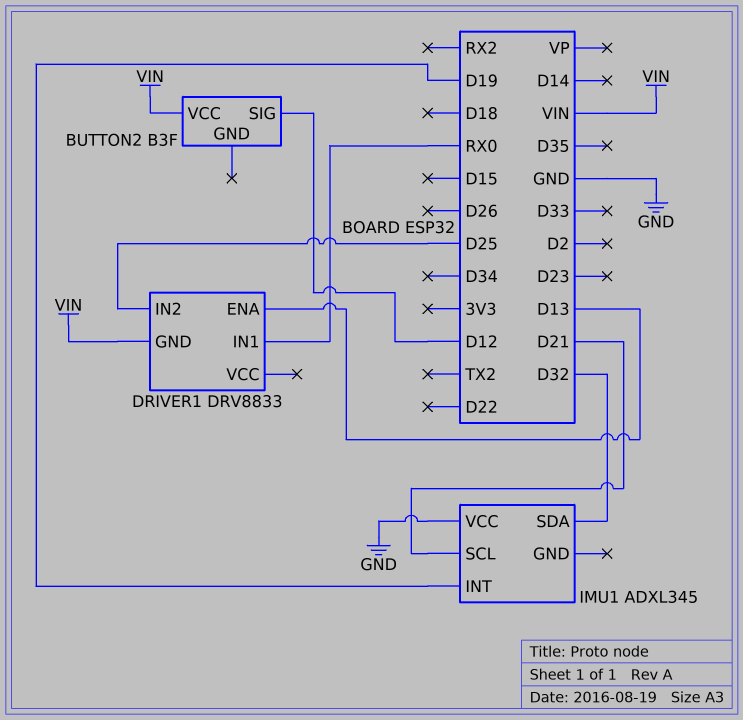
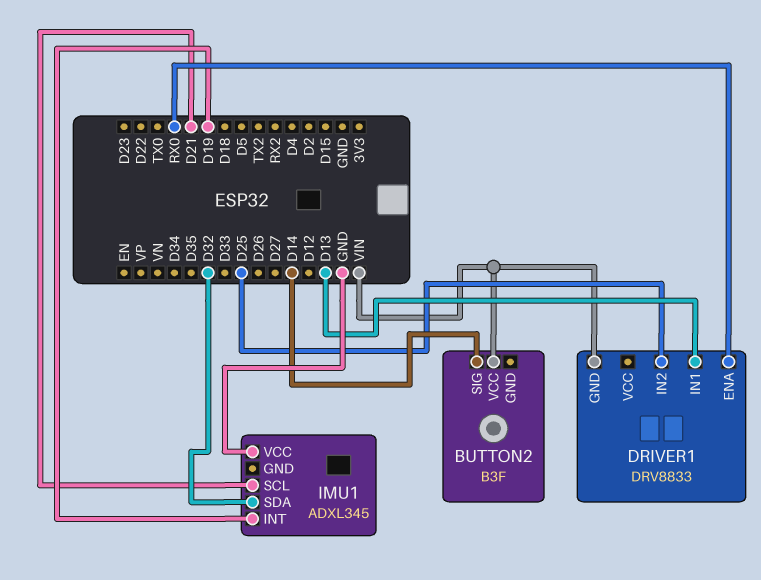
BUTTON2 pin SIG: D12 -> D14
DRIVER1 pin ENA: D13 -> RX0
DRIVER1 pin IN1: RX0 -> D13

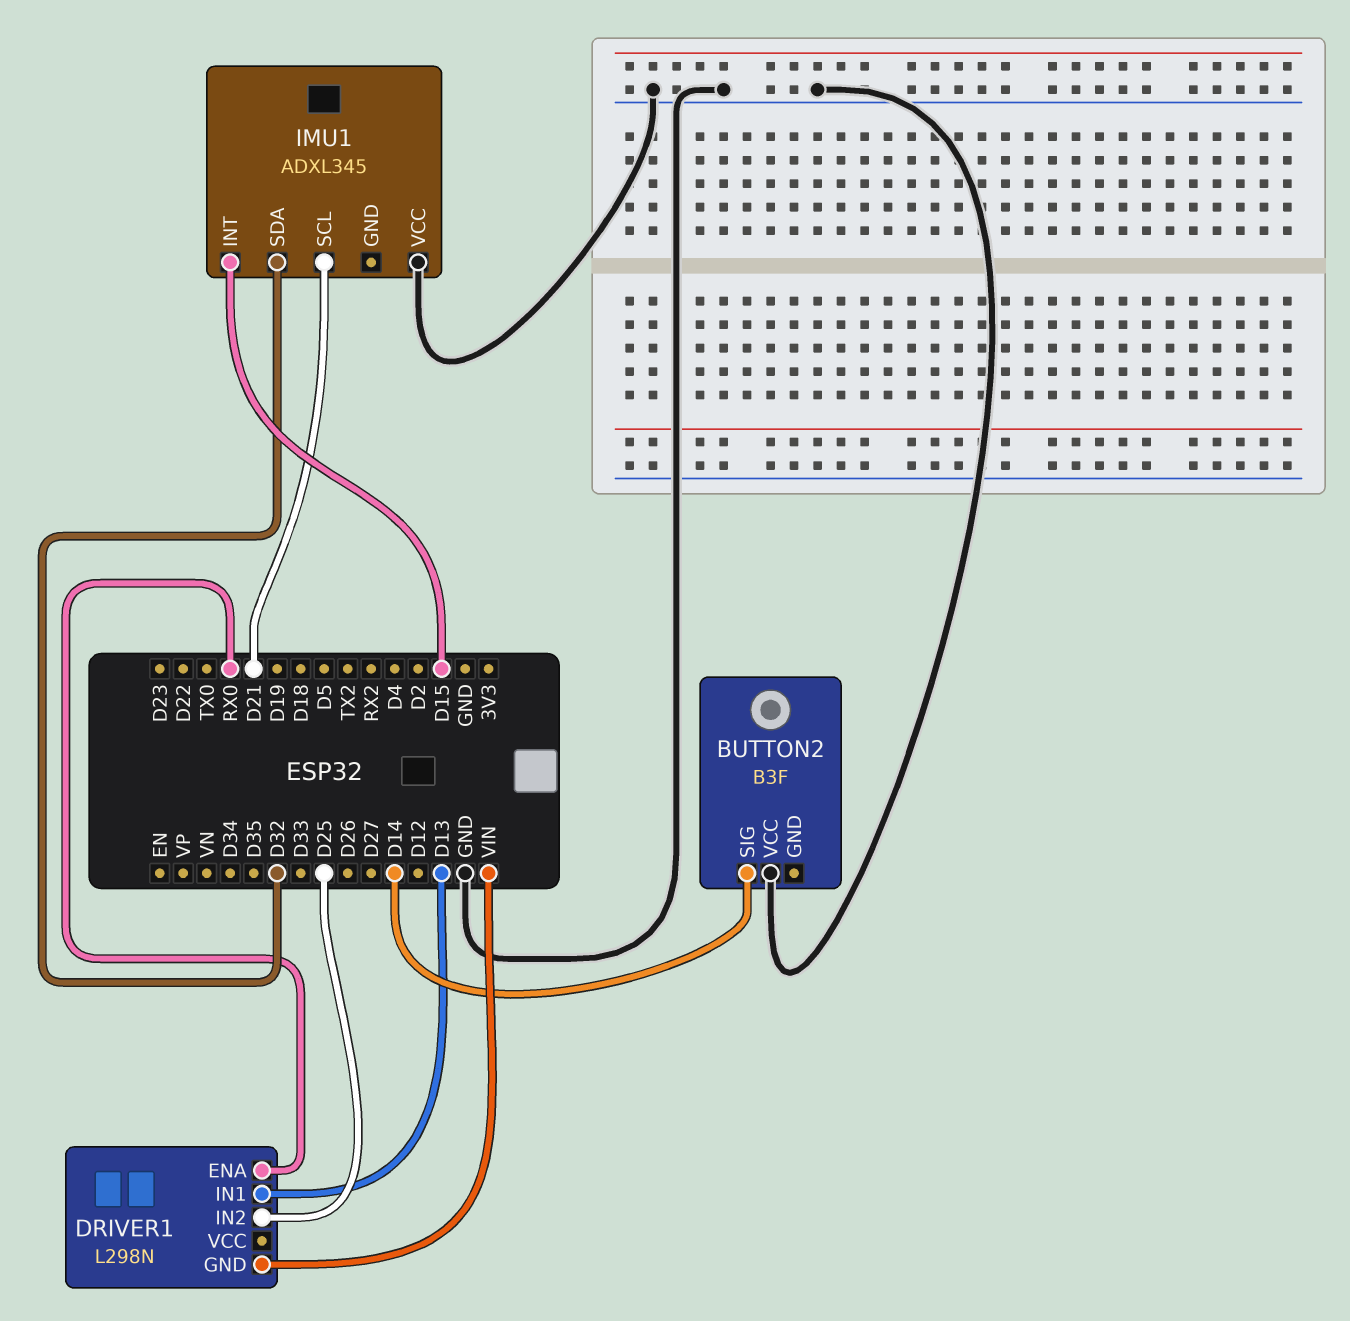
BUTTON2 pin VCC: VIN -> GND
DRIVER1: DRV8833 -> L298N
IMU1 pin INT: D19 -> D15

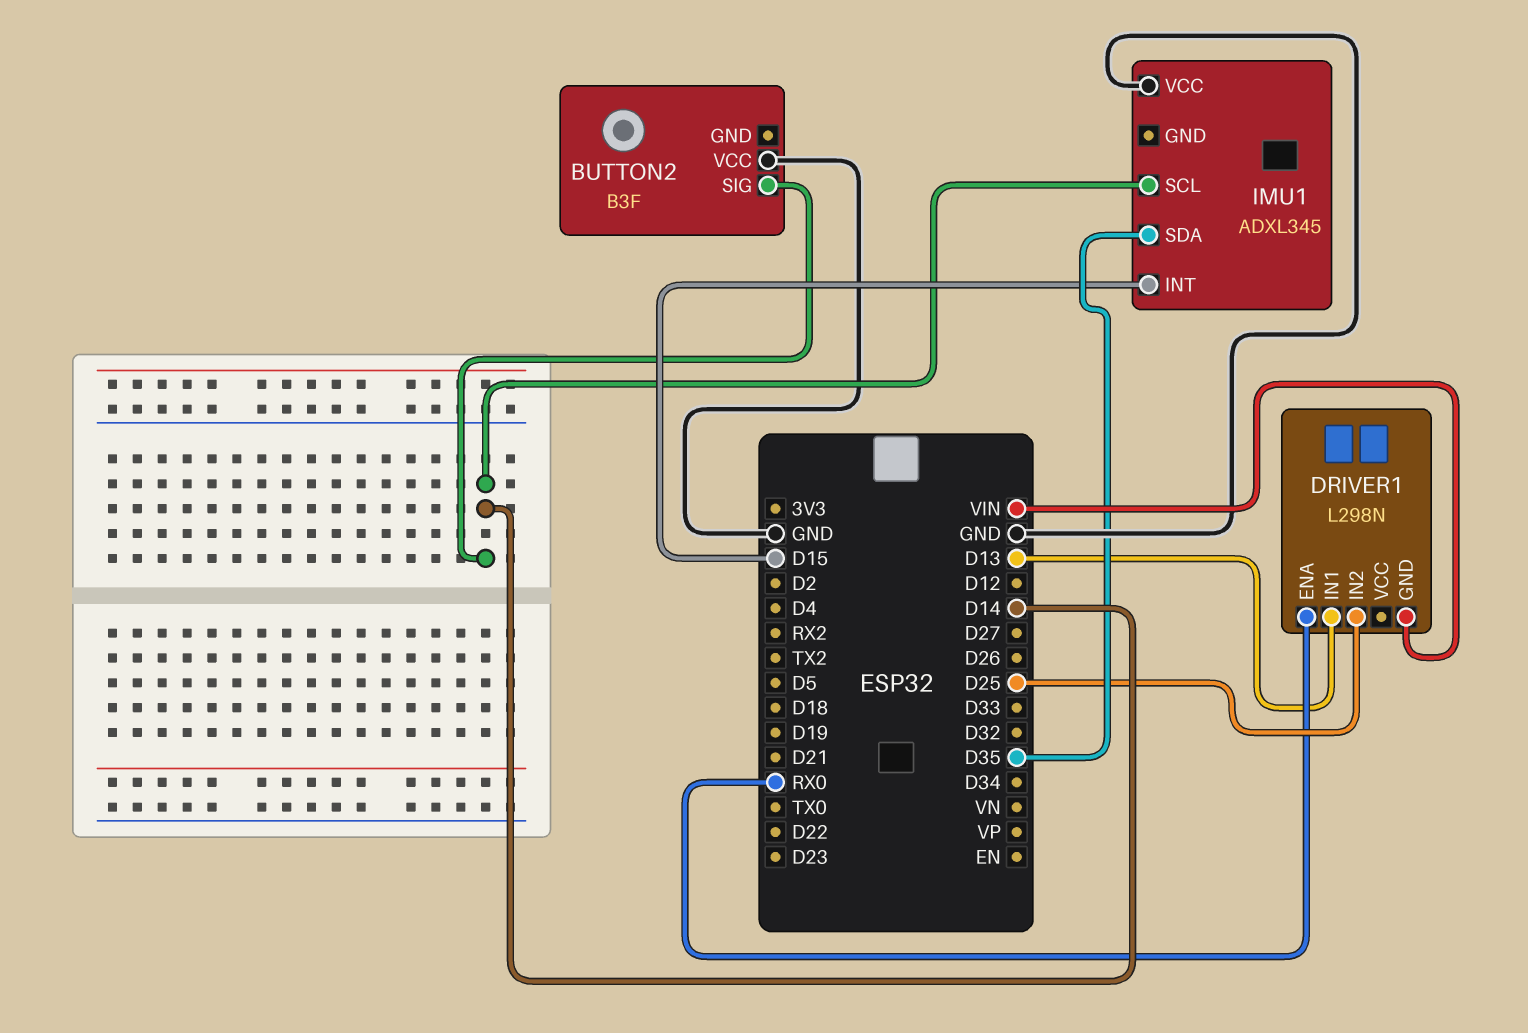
IMU1 pin SCL: D21 -> D14
IMU1 pin SDA: D32 -> D35

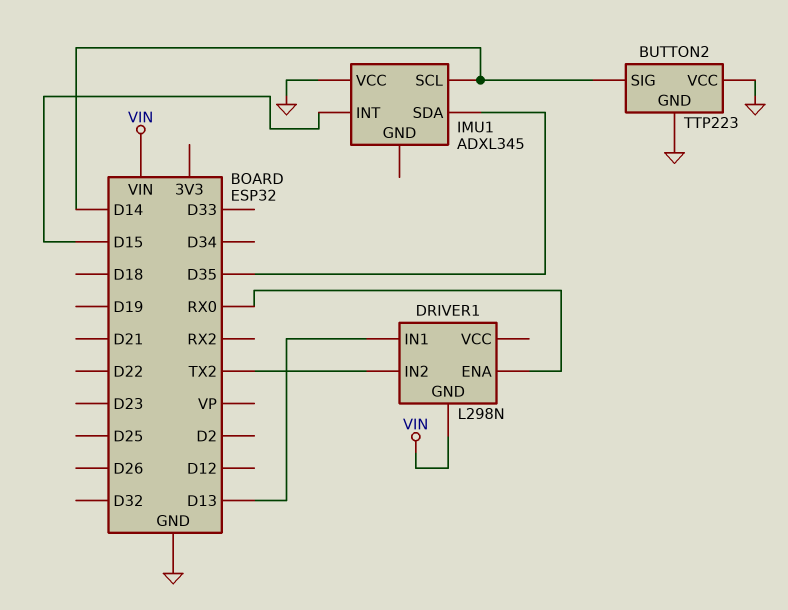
BUTTON2: B3F -> TTP223
BUTTON2 pin GND: none -> GND
DRIVER1 pin IN2: D25 -> TX2

